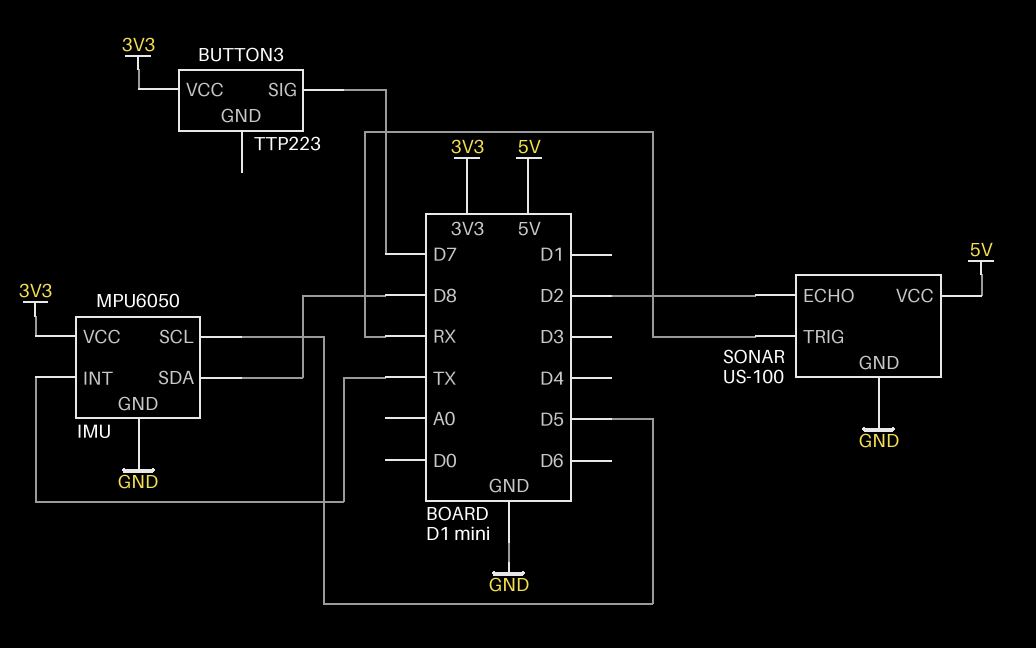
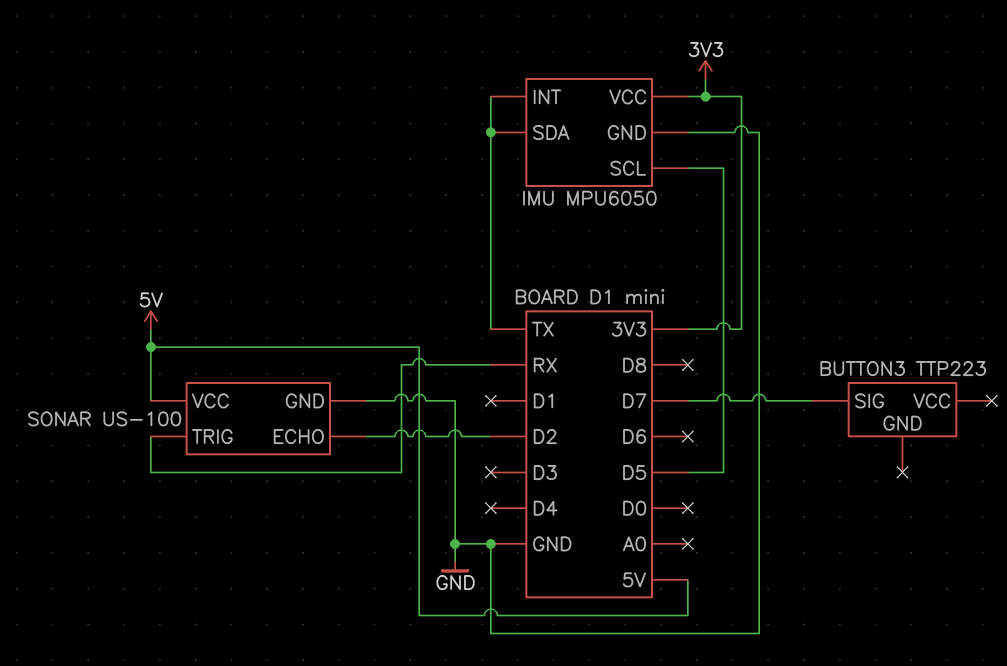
BUTTON3 pin VCC: 3V3 -> none
IMU pin SDA: D8 -> TX

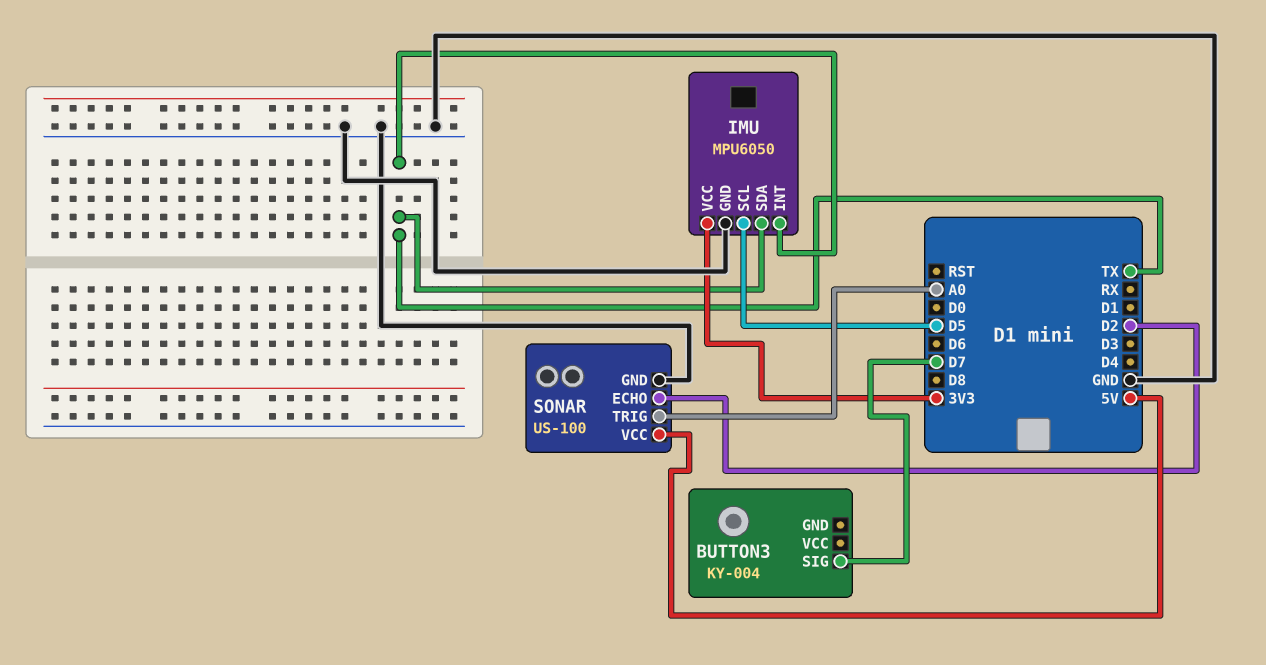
BUTTON3: TTP223 -> KY-004
SONAR pin TRIG: RX -> A0

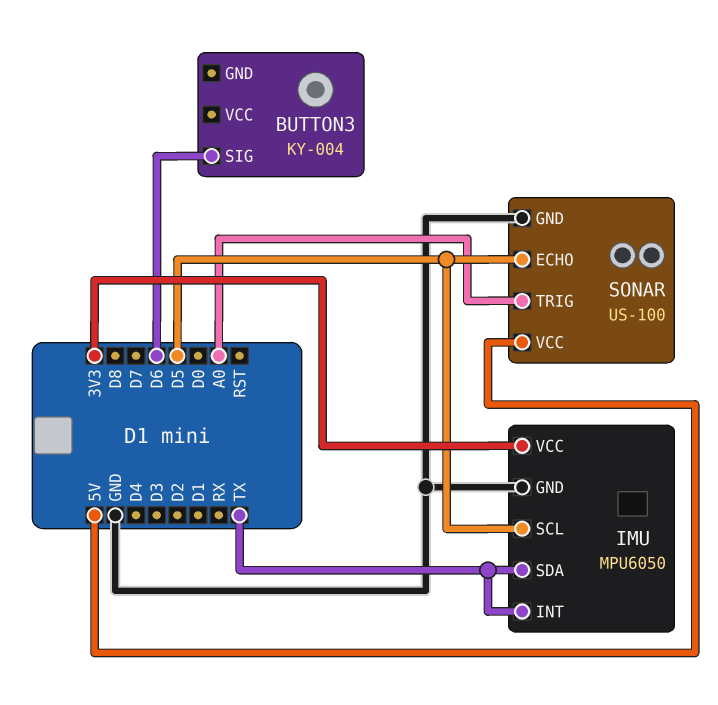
BUTTON3 pin SIG: D7 -> D6
SONAR pin ECHO: D2 -> D5

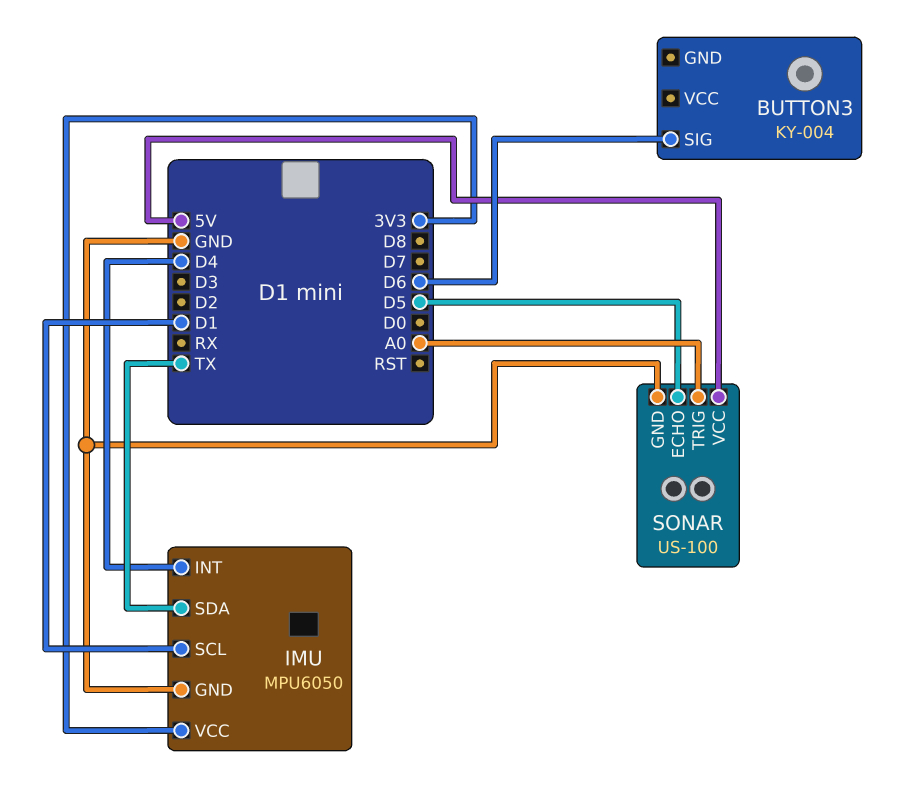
IMU pin INT: TX -> D4
IMU pin SCL: D5 -> D1

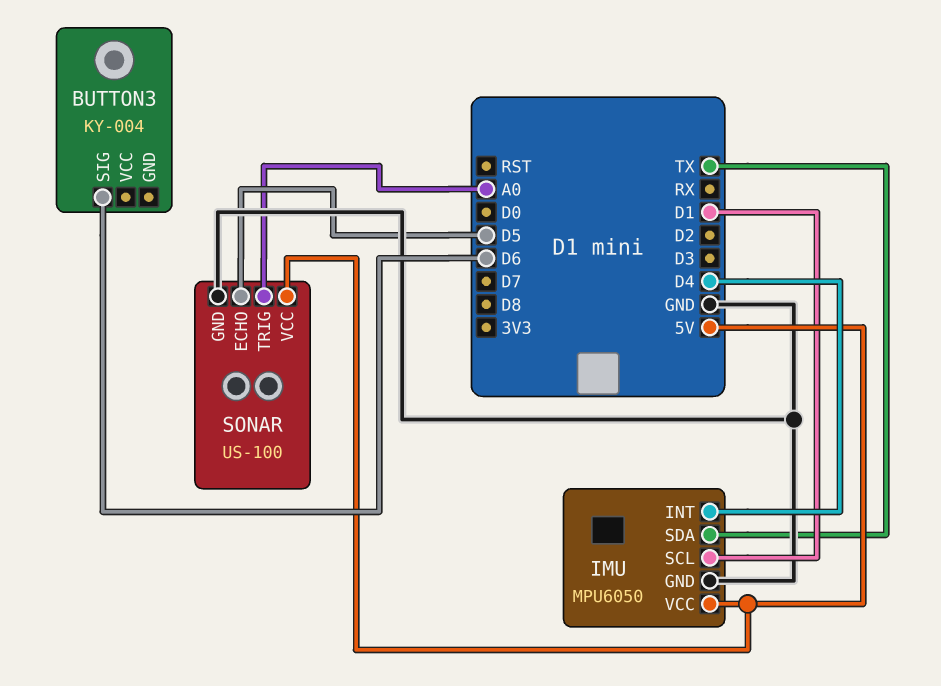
IMU pin VCC: 3V3 -> 5V

